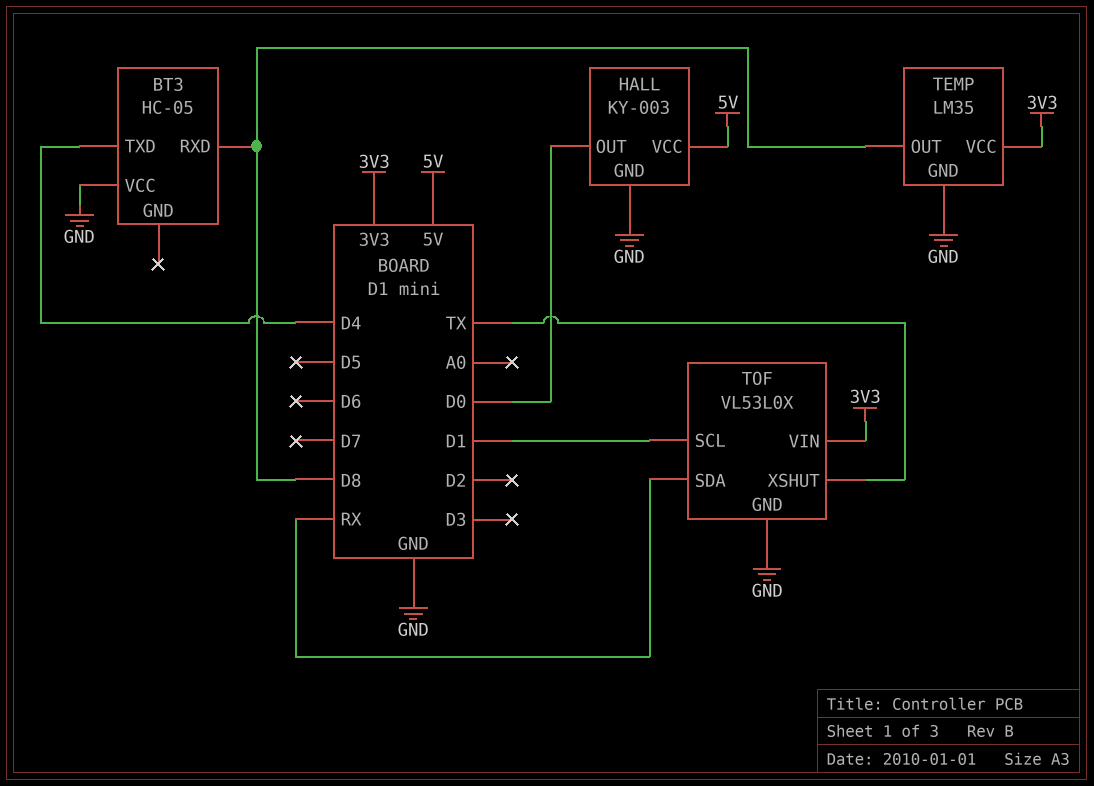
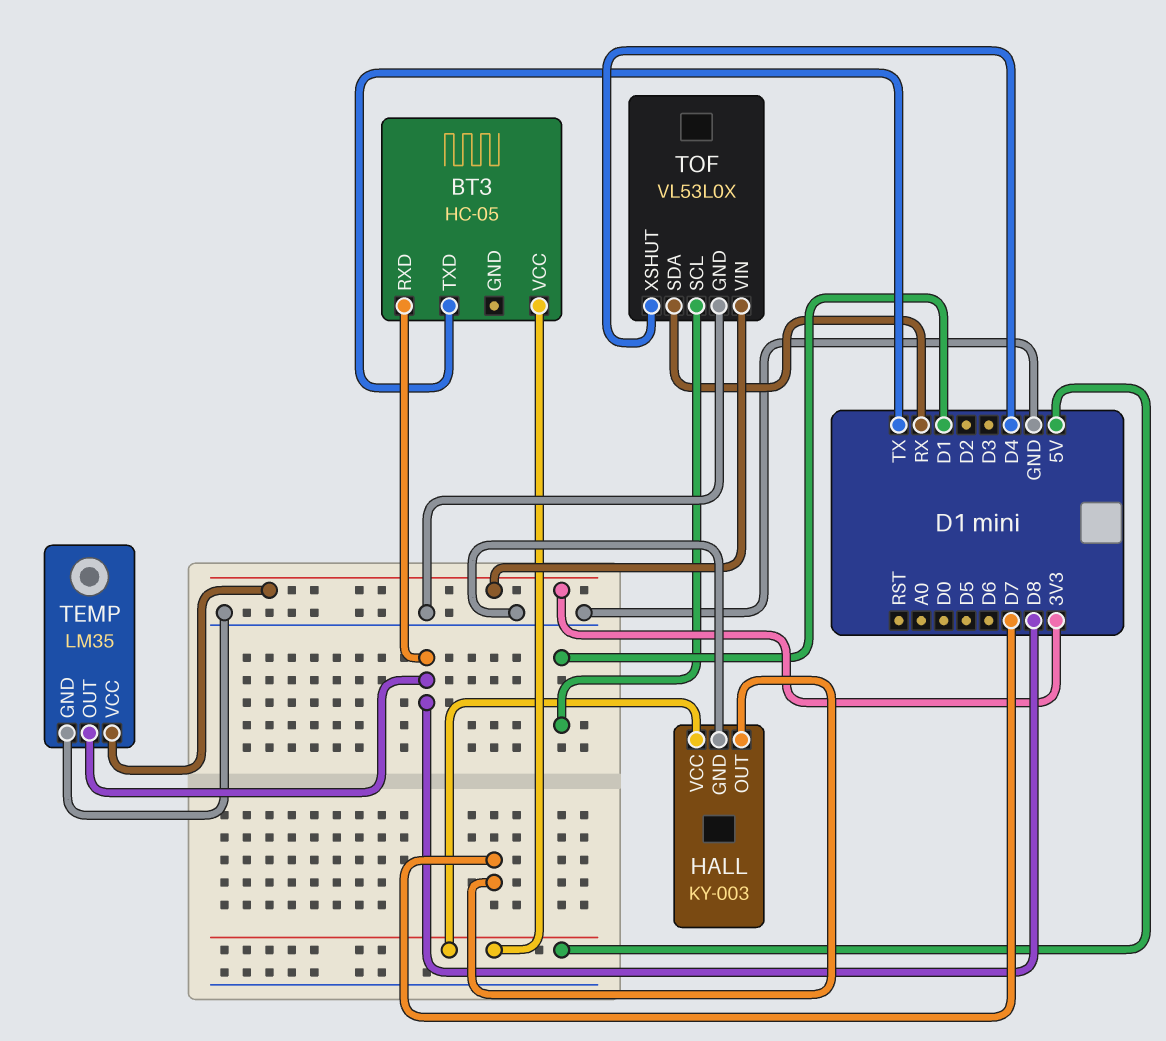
BT3 pin TXD: D4 -> TX
BT3 pin VCC: GND -> 5V
HALL pin OUT: D0 -> D7
TOF pin XSHUT: TX -> D4

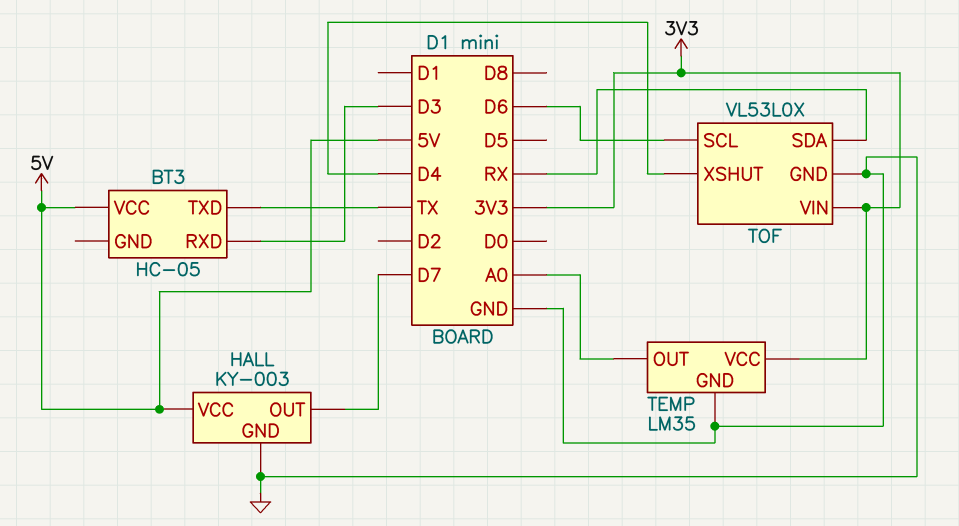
BT3 pin RXD: D8 -> D3
TEMP pin OUT: D8 -> A0
TOF pin SCL: D1 -> D6

